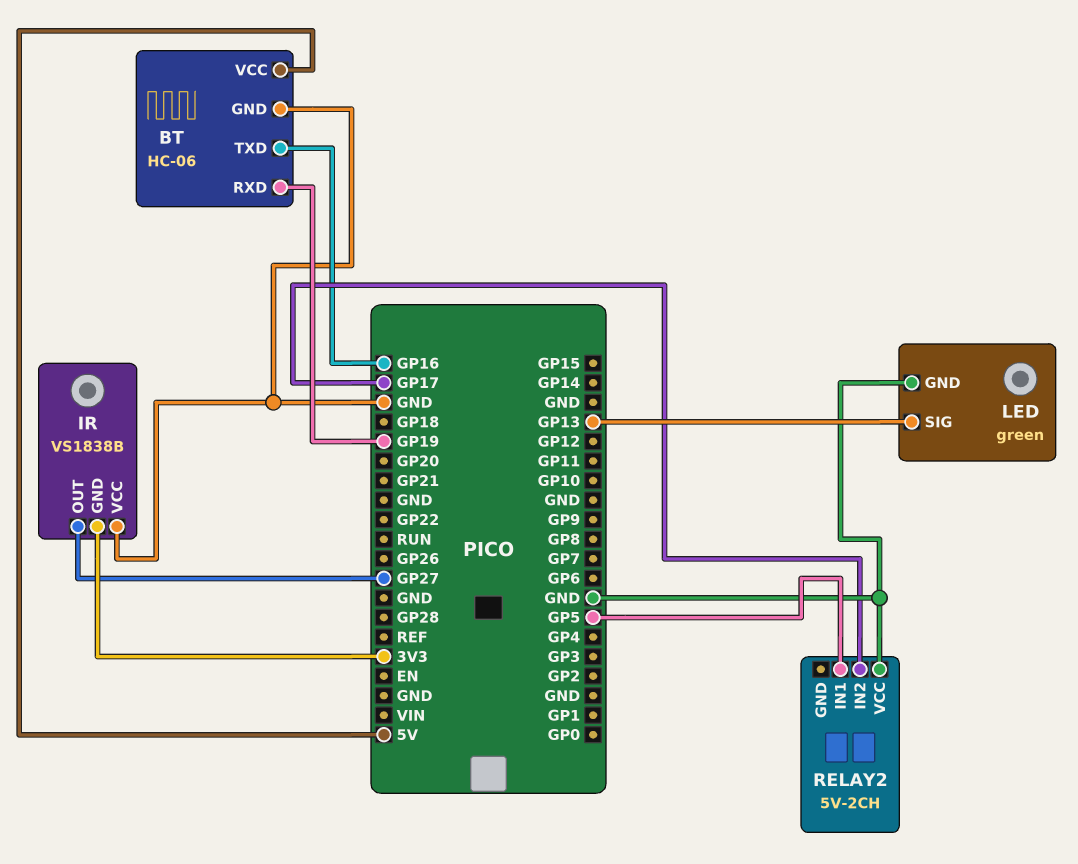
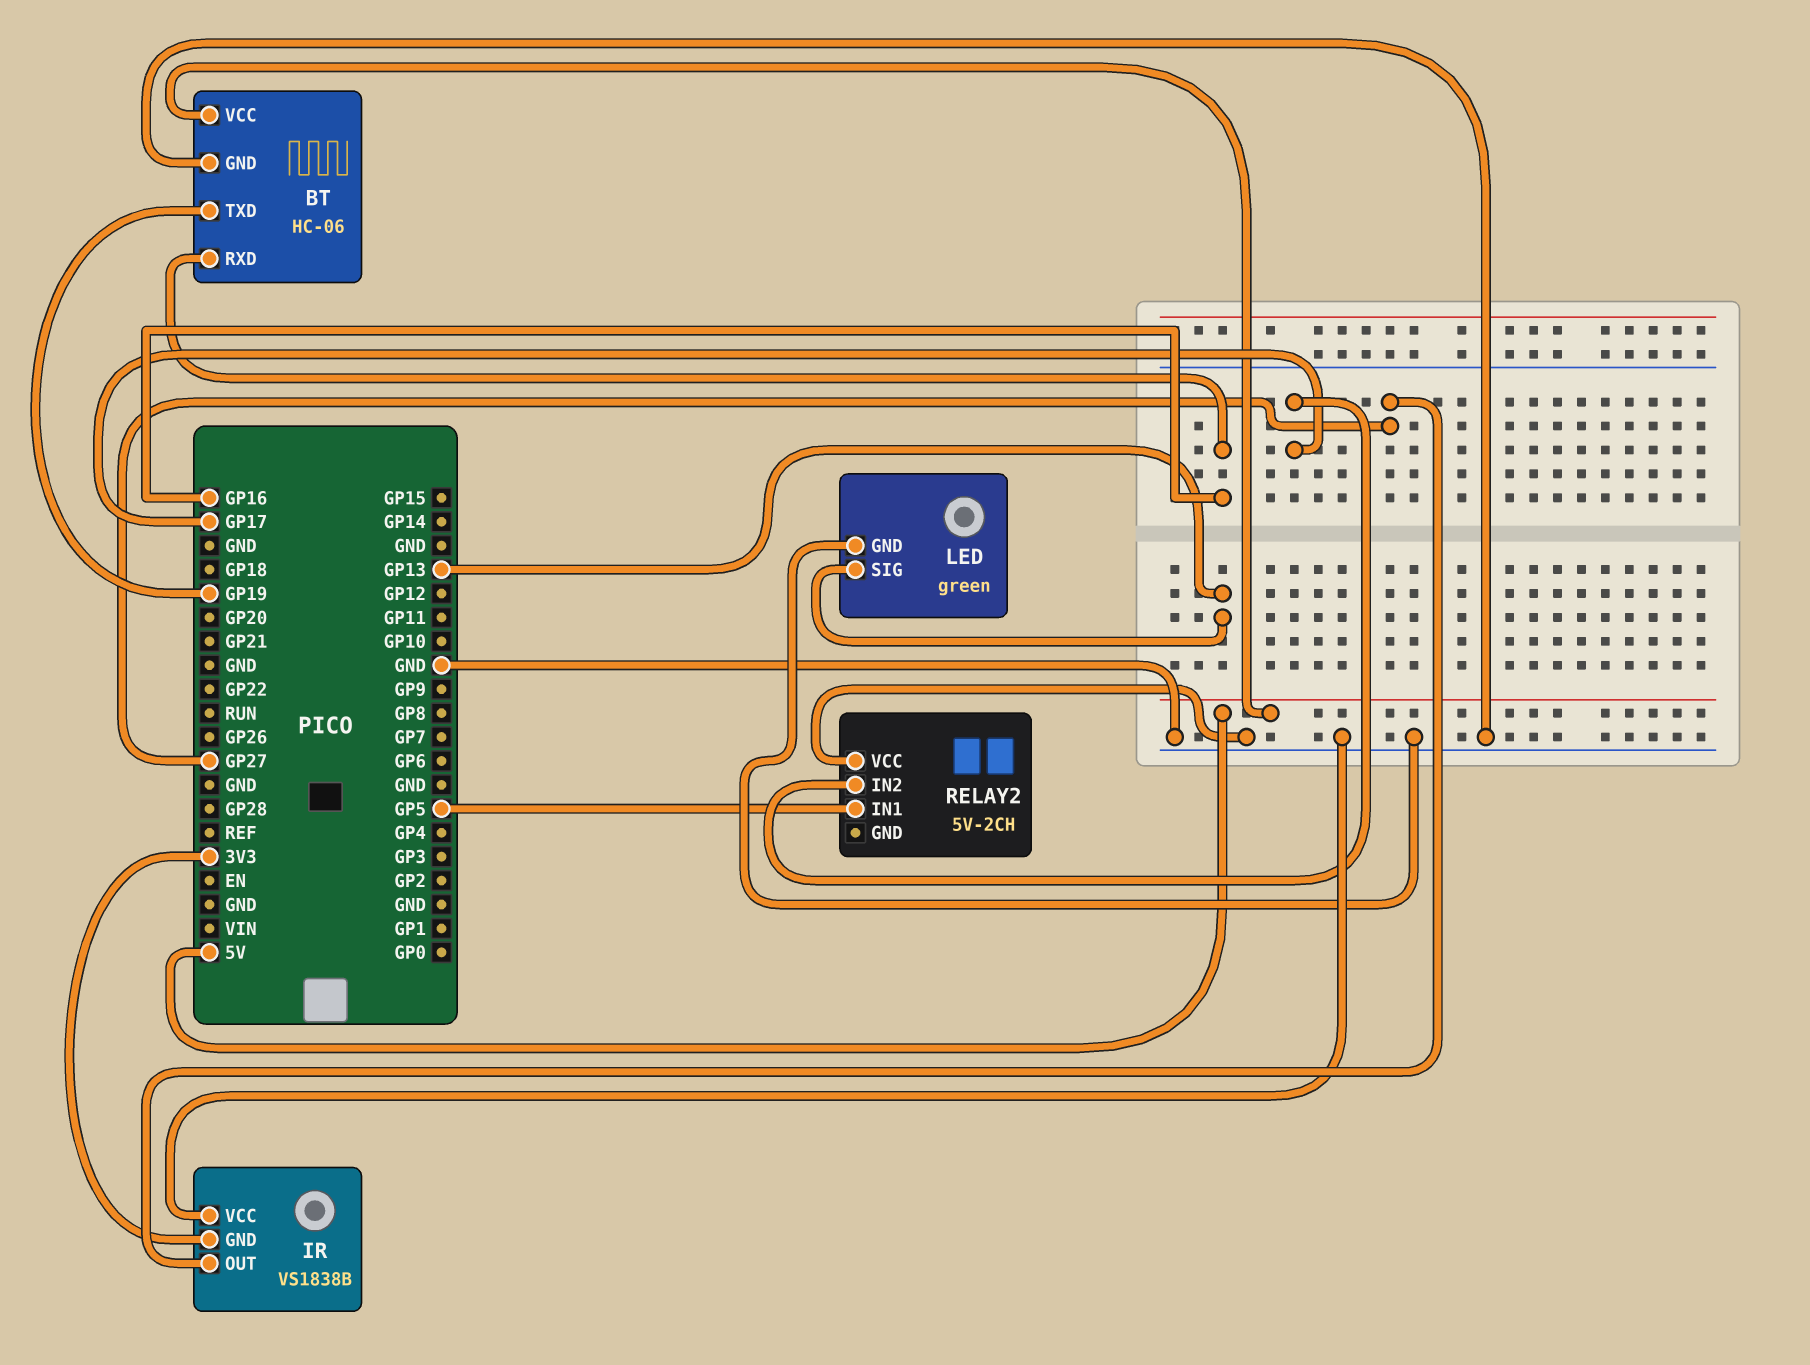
BT pin RXD: GP19 -> GP16
BT pin TXD: GP16 -> GP19

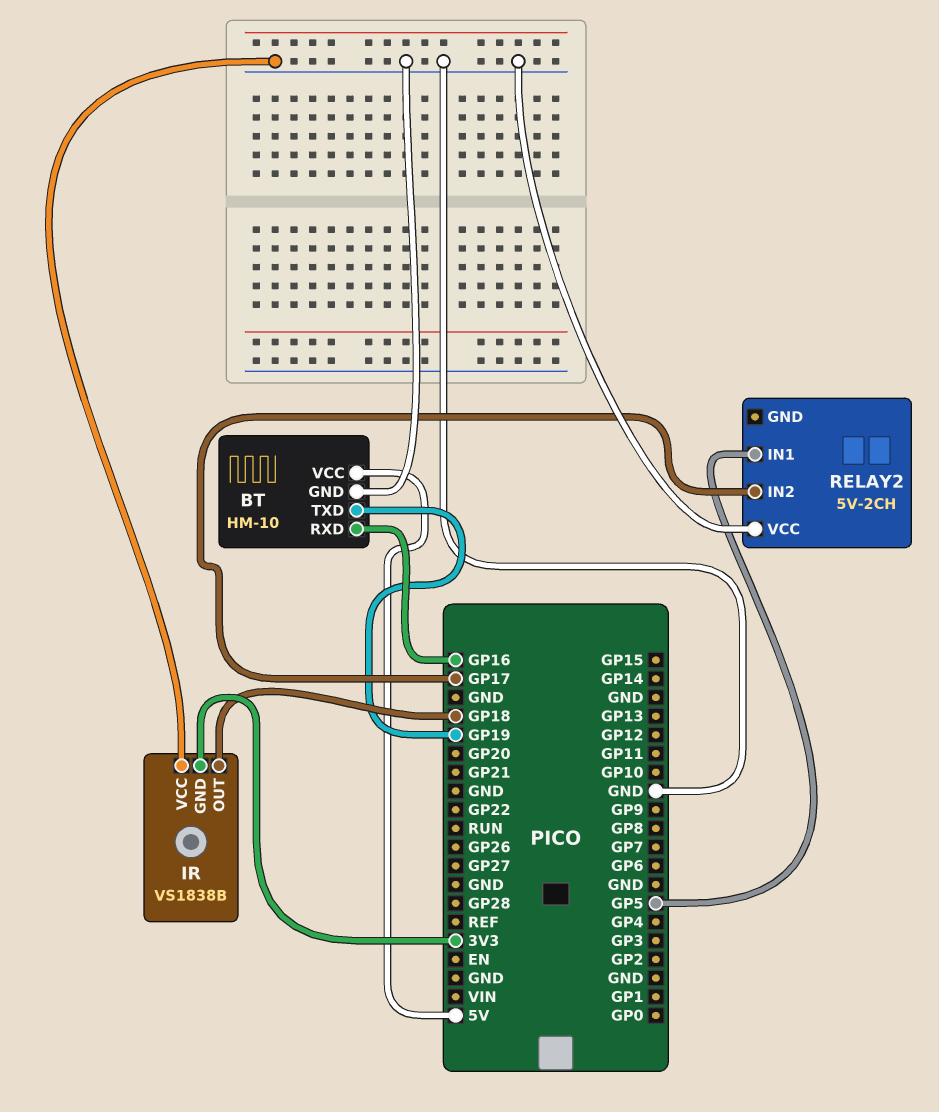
BT: HC-06 -> HM-10
IR pin OUT: GP27 -> GP18
LED: green -> none
LED pin GND: GND -> none
LED pin SIG: GP13 -> none

